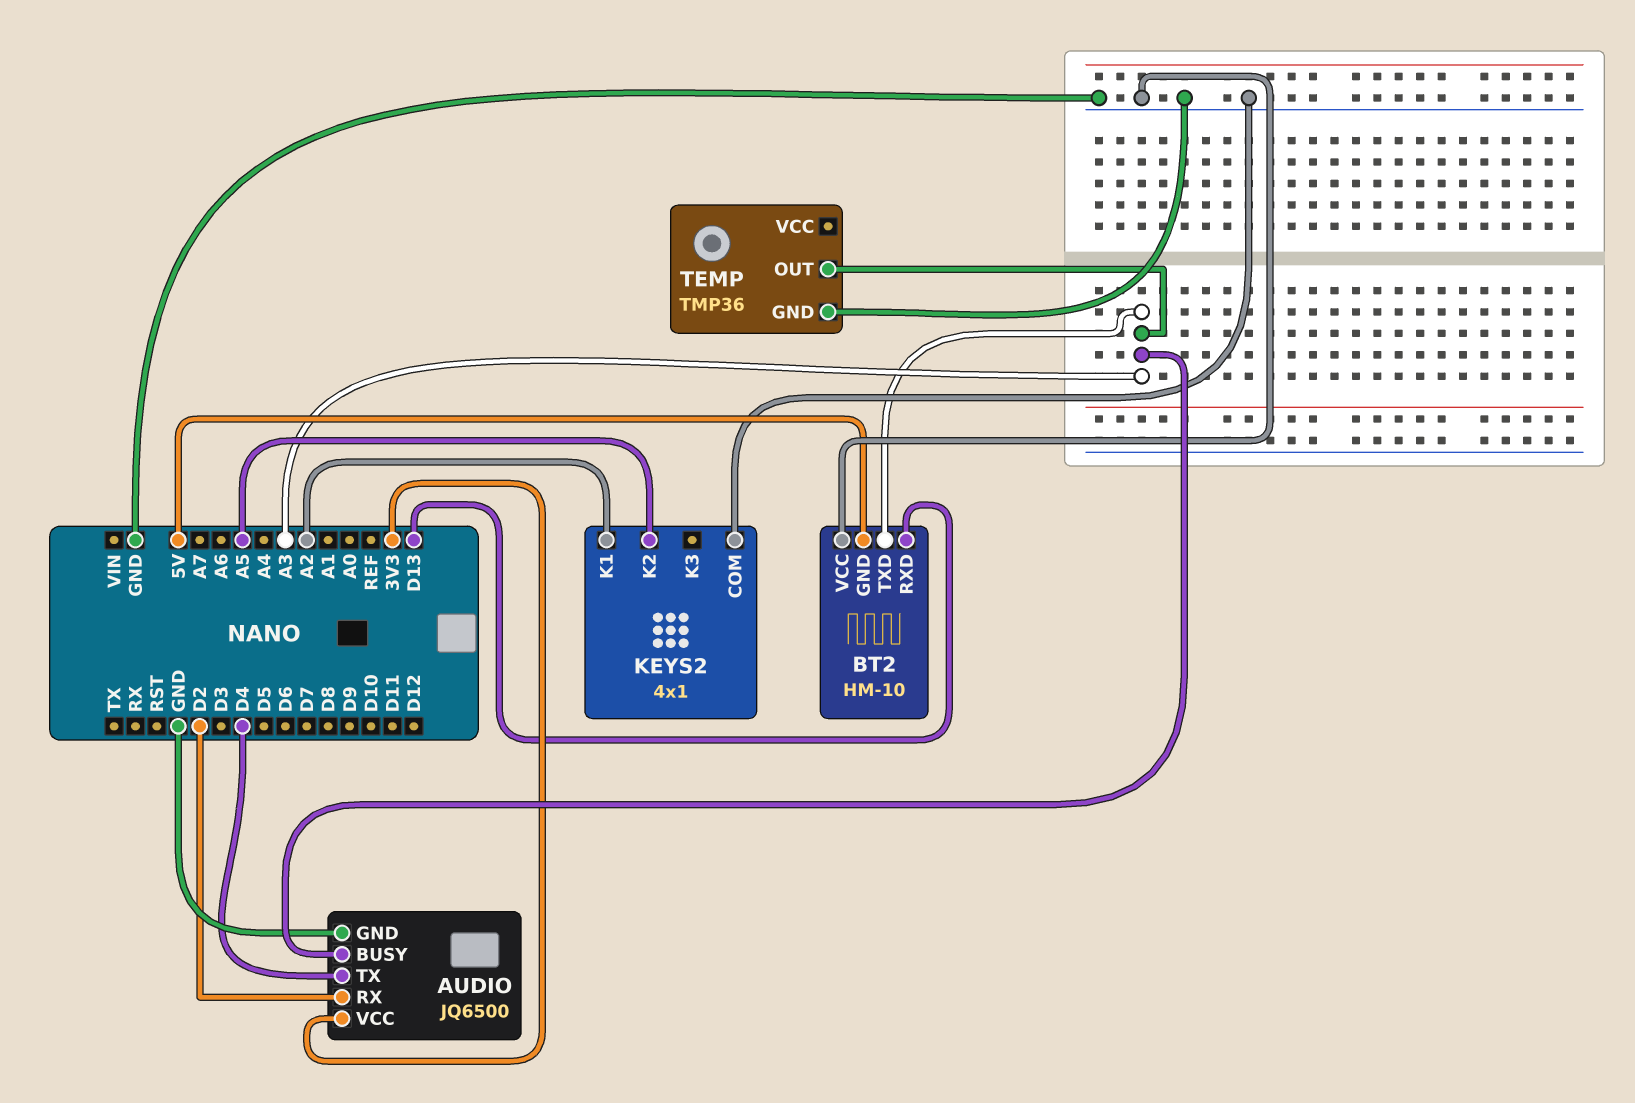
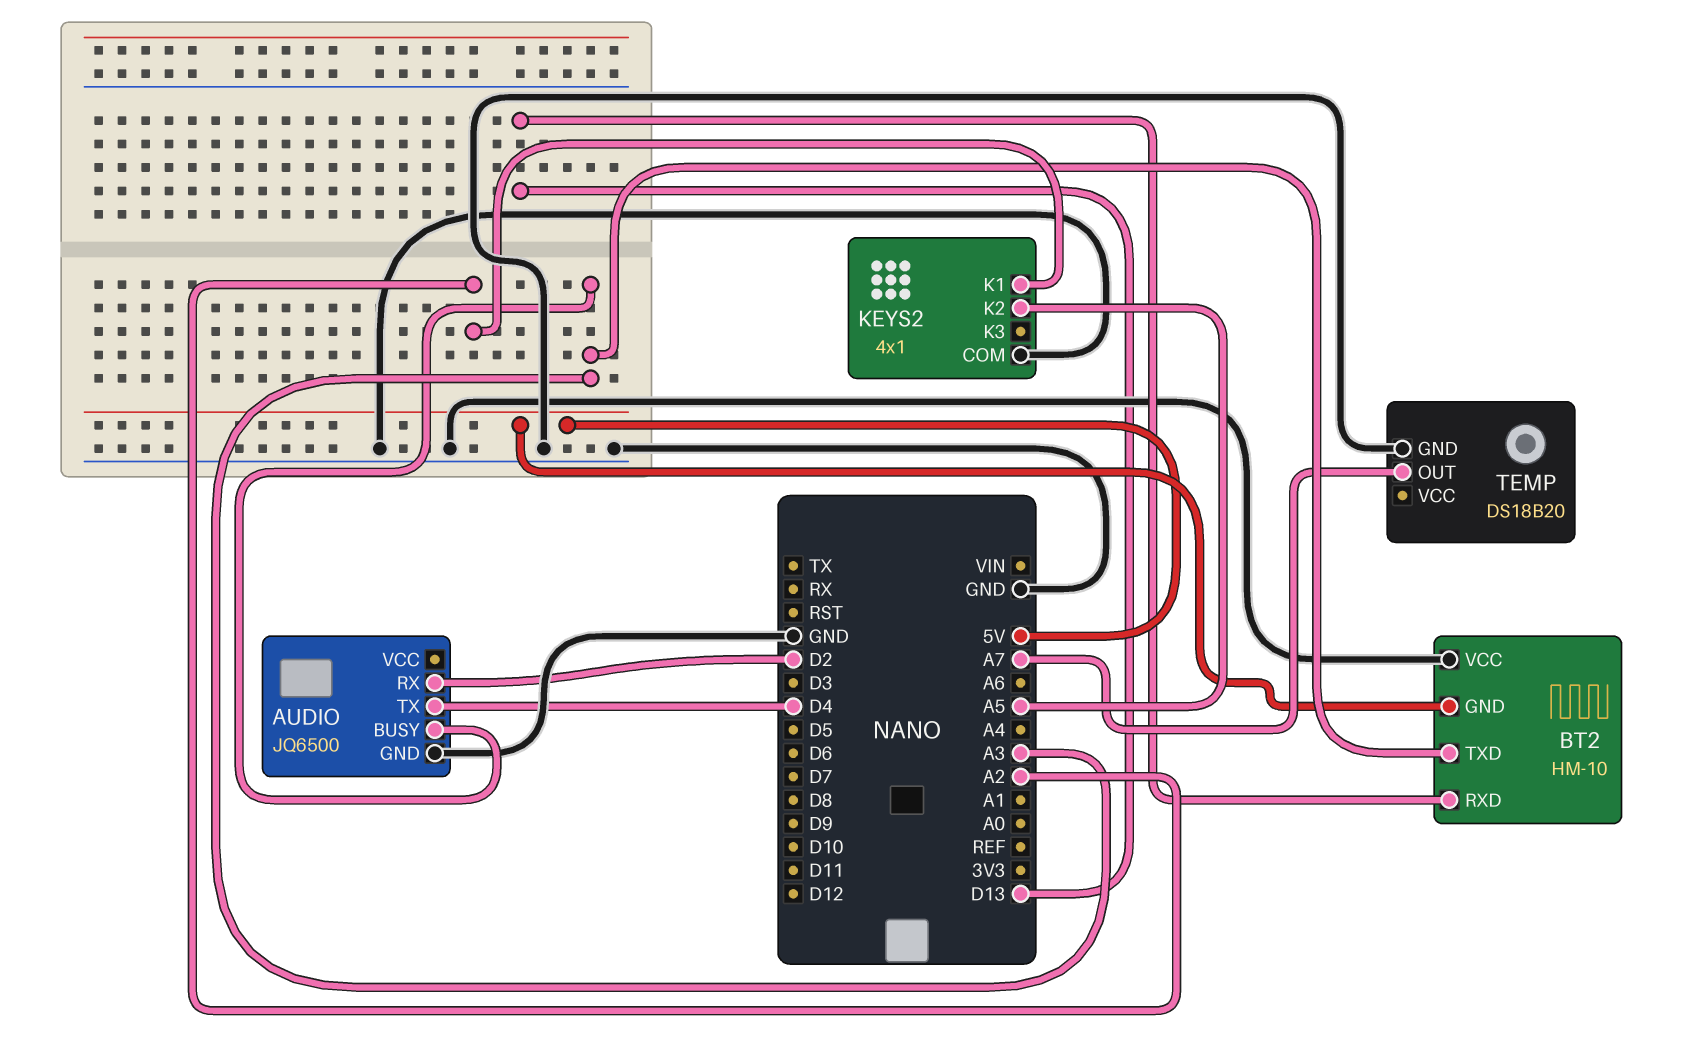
AUDIO pin VCC: 3V3 -> none
TEMP: TMP36 -> DS18B20
TEMP pin OUT: A3 -> A7

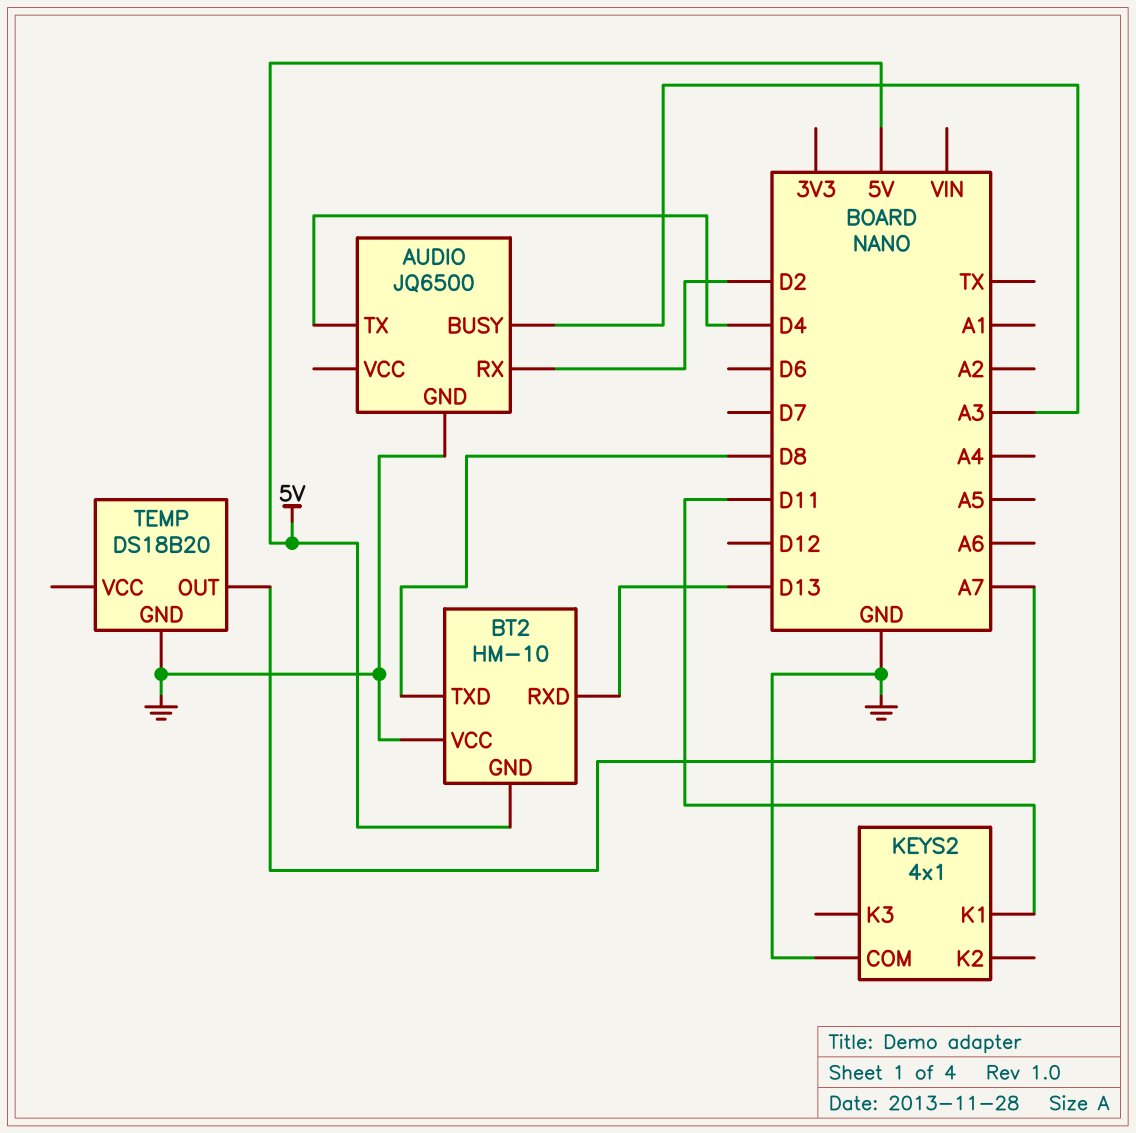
BT2 pin TXD: A3 -> D8
KEYS2 pin K1: A2 -> D11
KEYS2 pin K2: A5 -> none

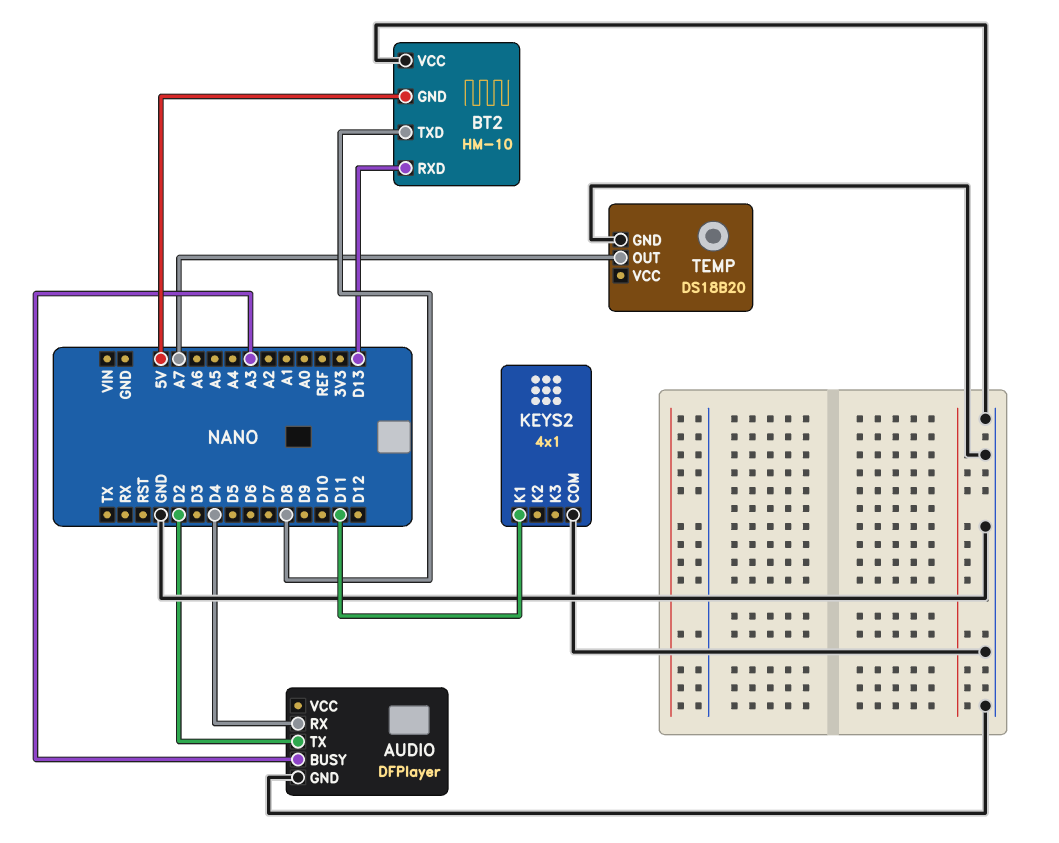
AUDIO: JQ6500 -> DFPlayer
AUDIO pin RX: D2 -> D4
AUDIO pin TX: D4 -> D2

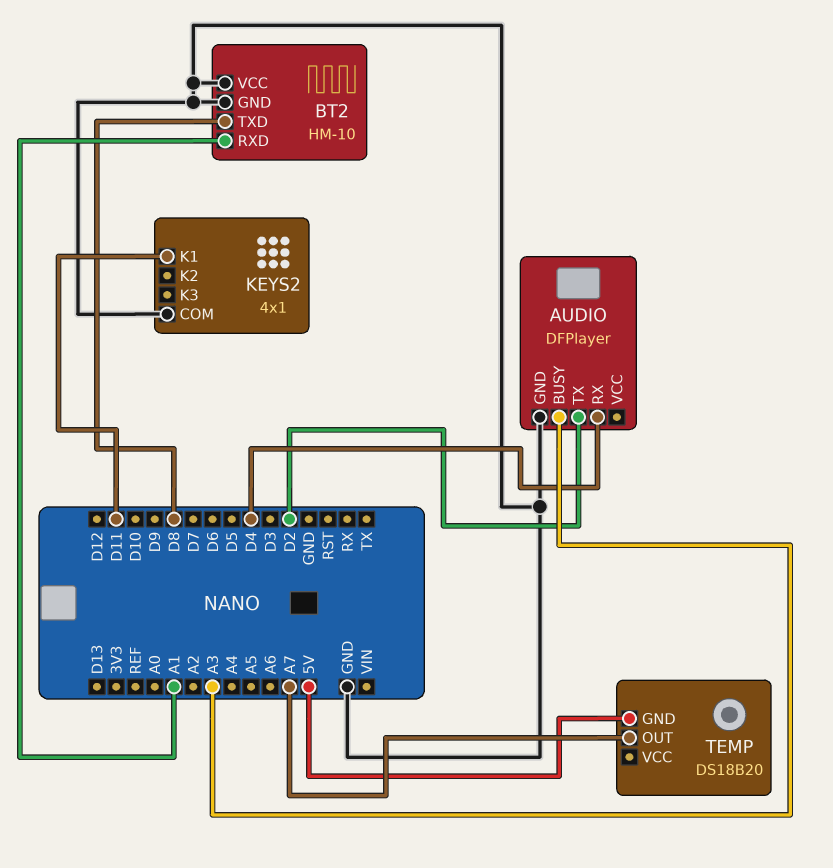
BT2 pin GND: 5V -> GND
BT2 pin RXD: D13 -> A1
TEMP pin GND: GND -> 5V

